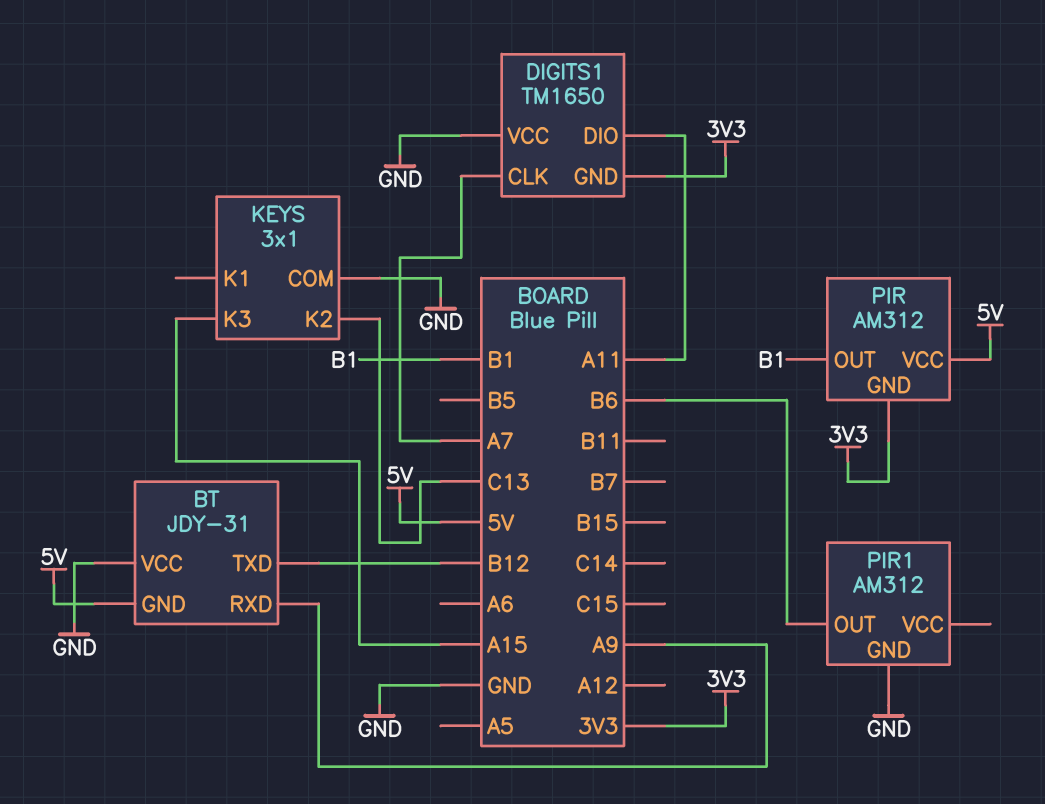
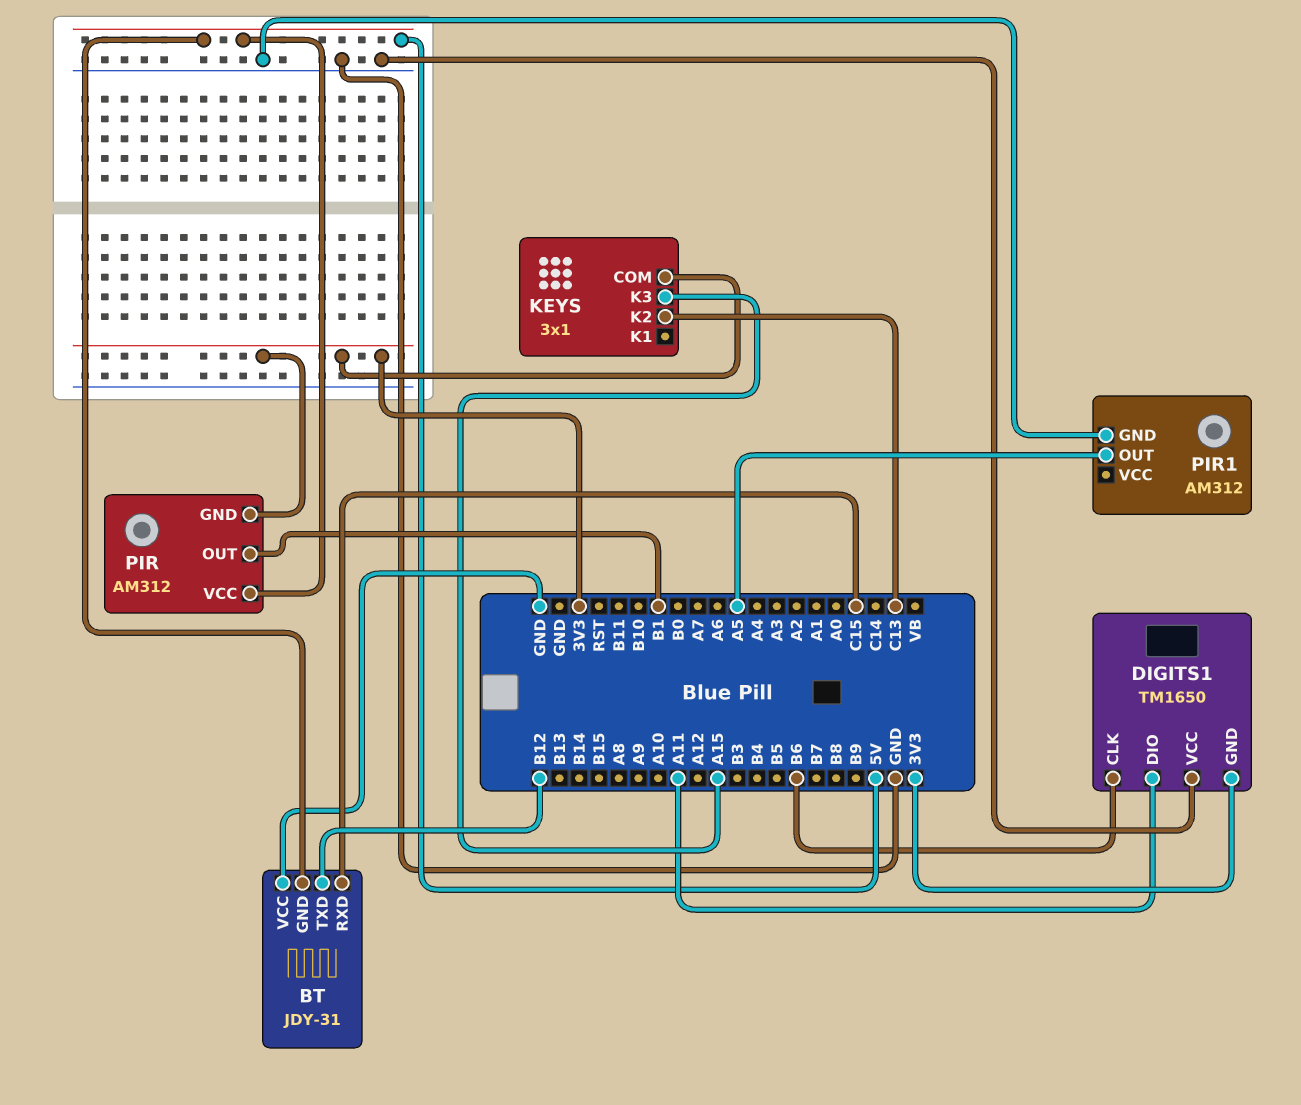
BT pin RXD: A9 -> C15
DIGITS1 pin CLK: A7 -> B6
KEYS pin COM: GND -> 3V3
PIR1 pin OUT: B6 -> A5

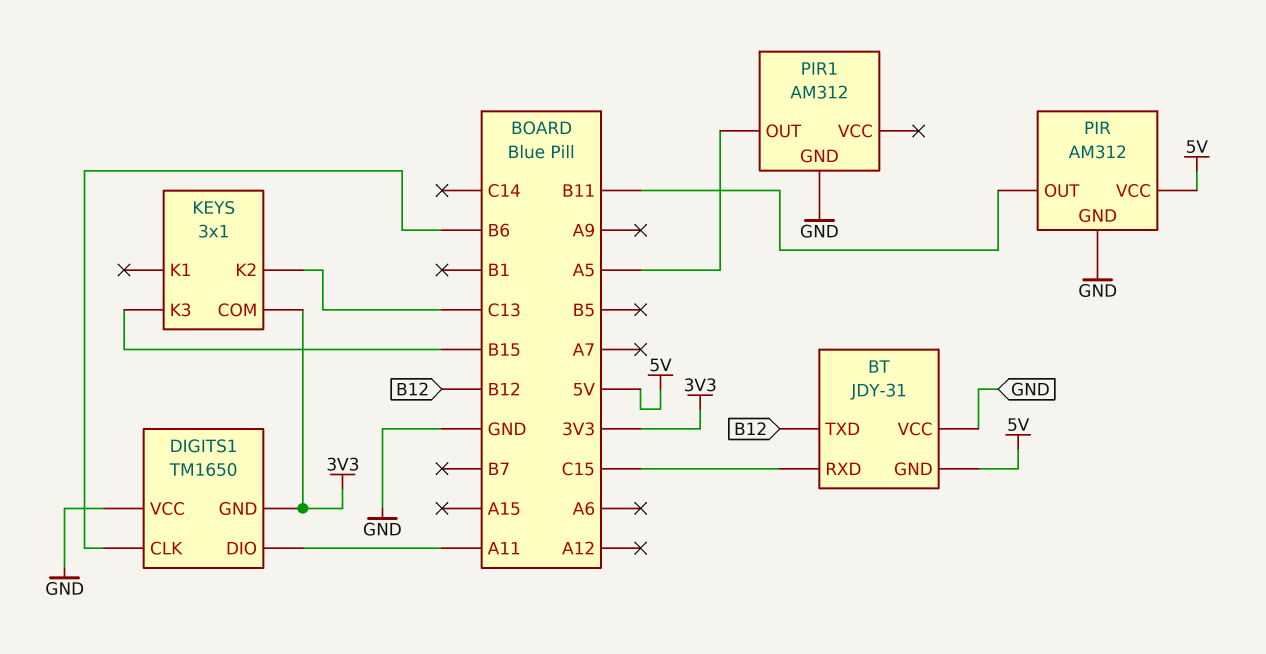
KEYS pin K3: A15 -> B15
PIR pin GND: 3V3 -> GND
PIR pin OUT: B1 -> B11

